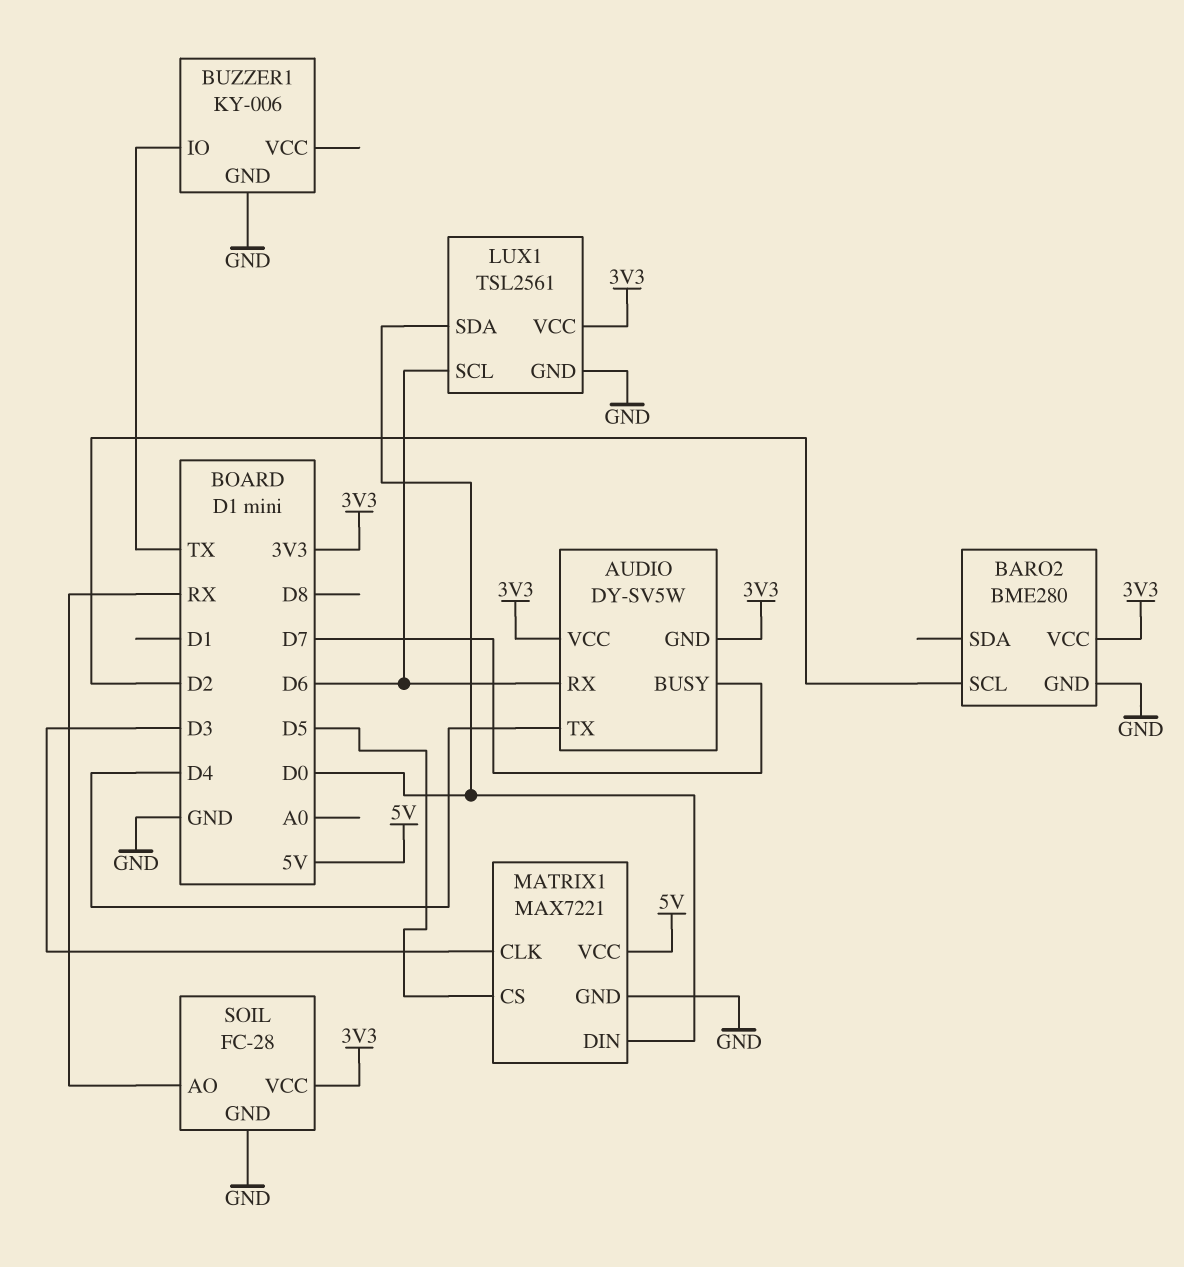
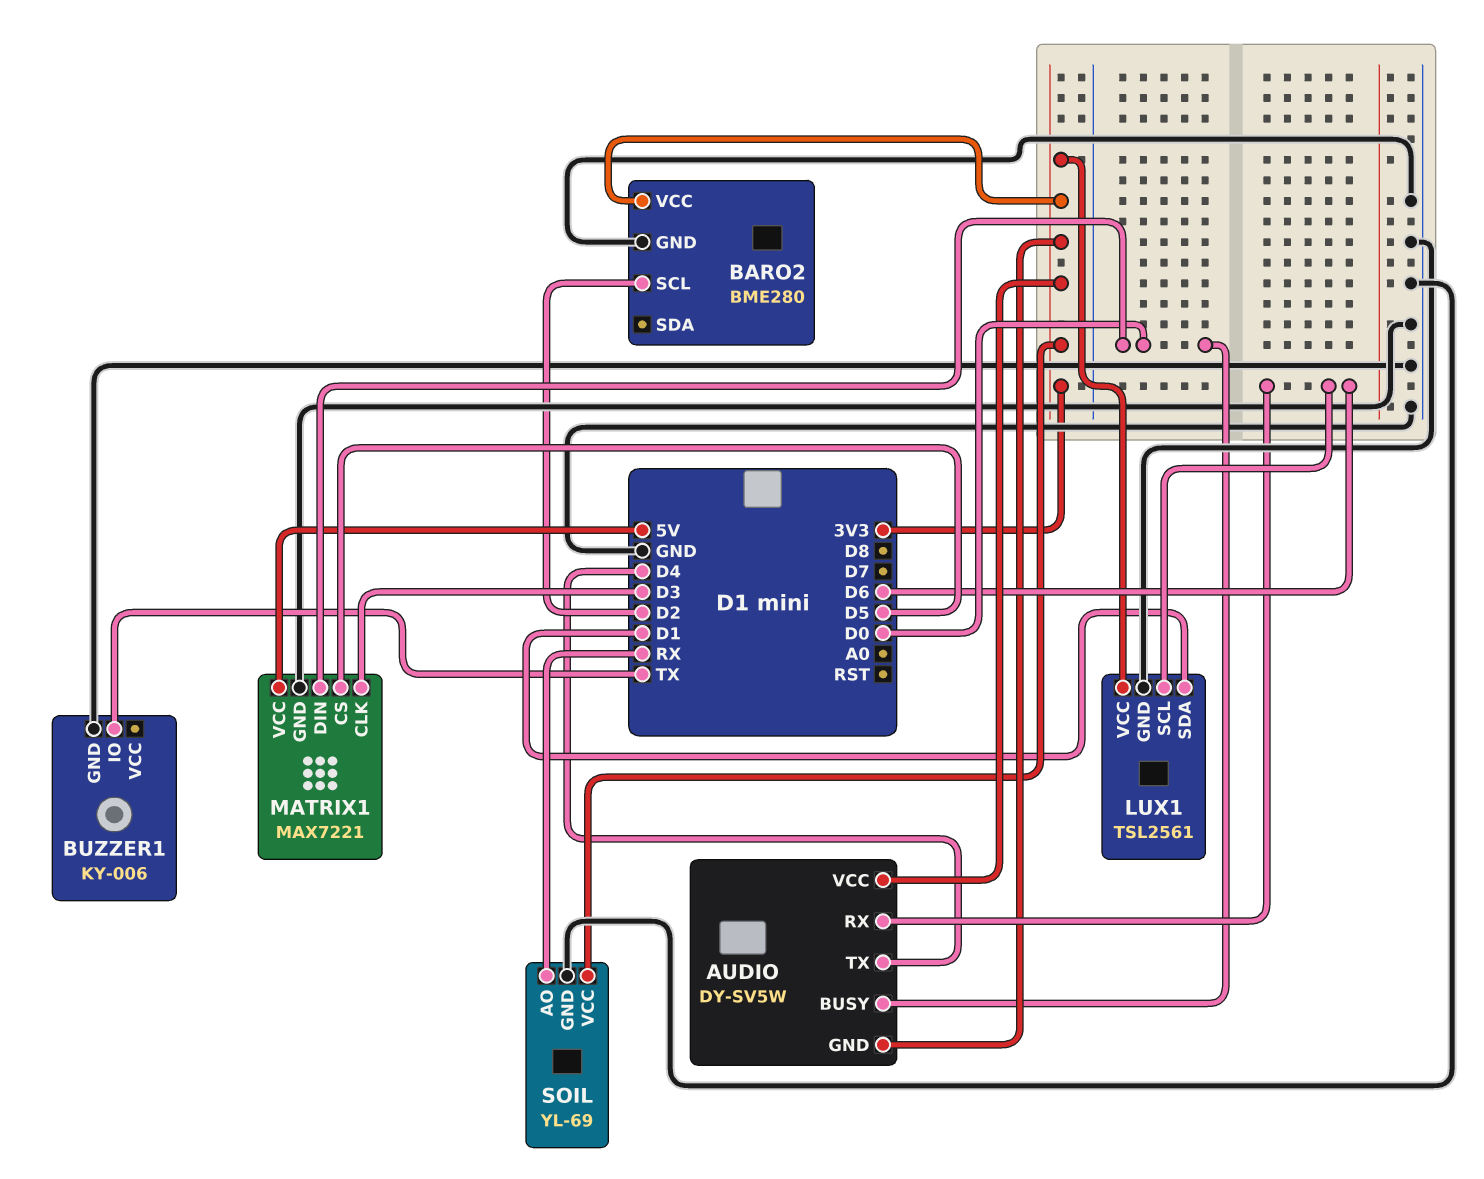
AUDIO pin BUSY: D7 -> D0
LUX1 pin SDA: D0 -> D1
SOIL: FC-28 -> YL-69

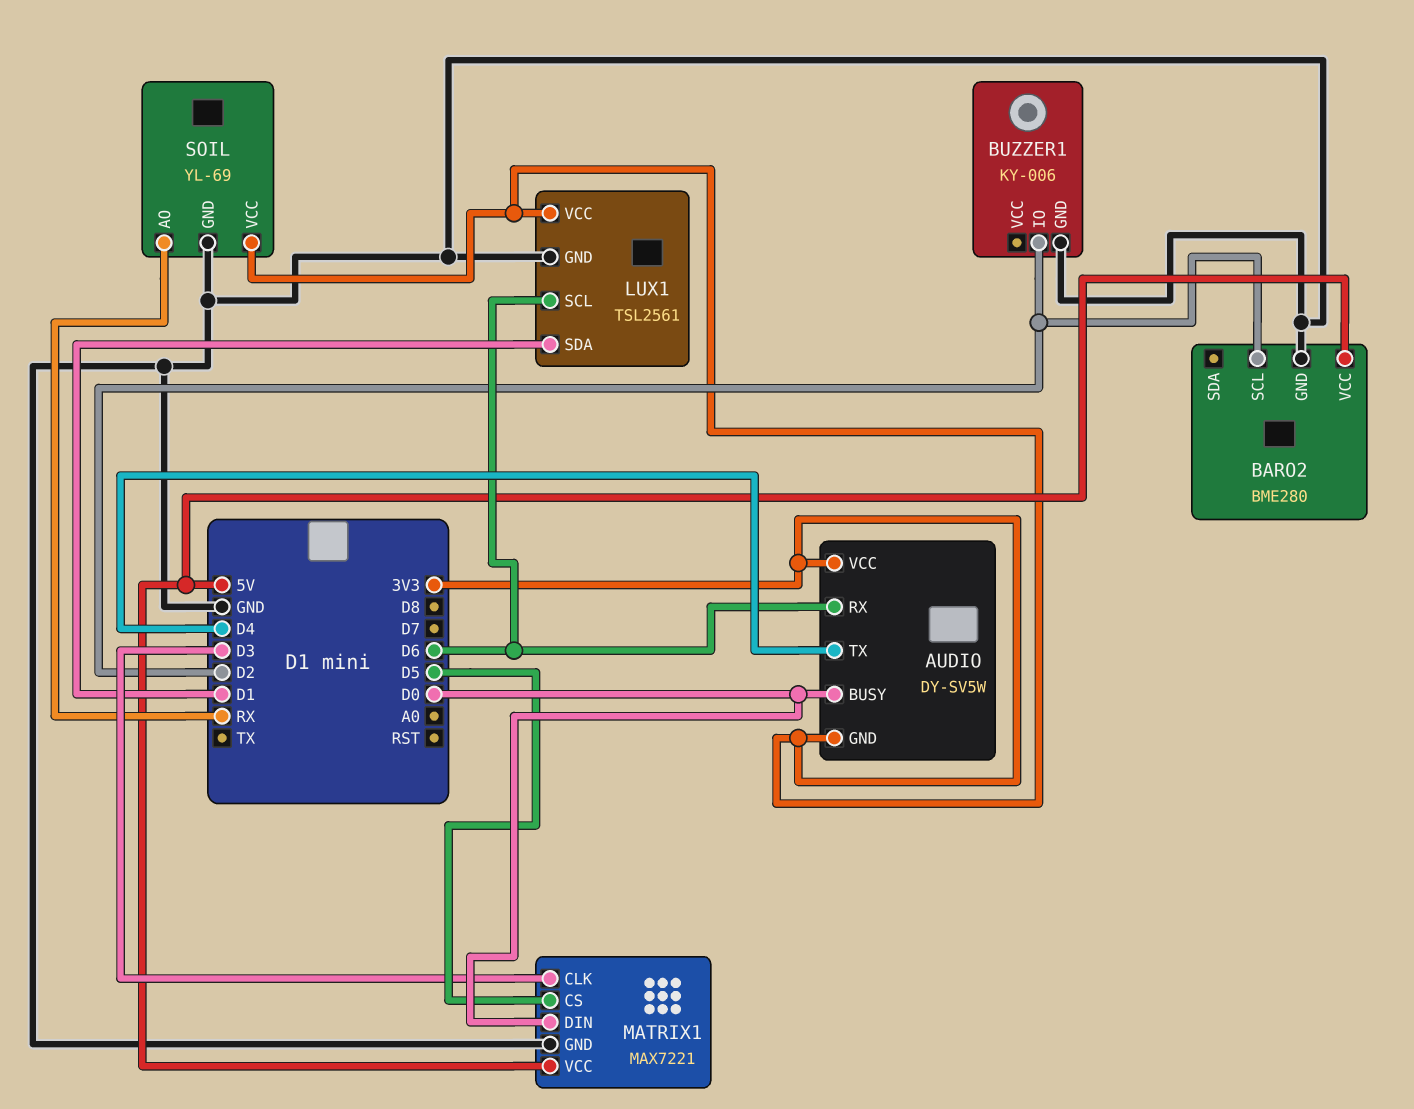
BARO2 pin VCC: 3V3 -> 5V
BUZZER1 pin IO: TX -> D2

